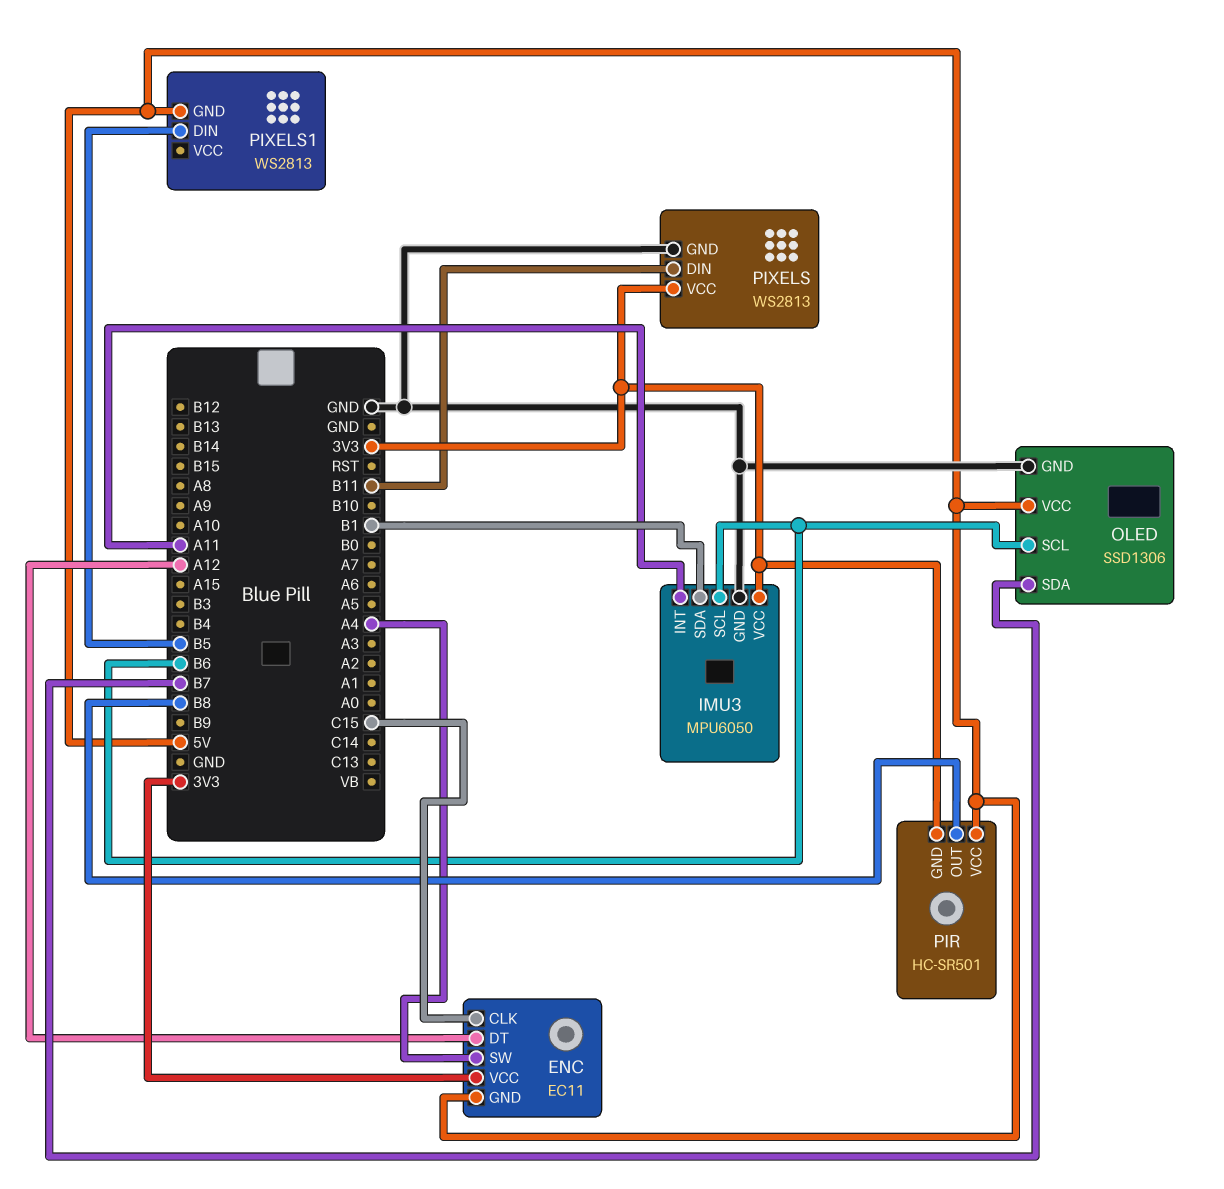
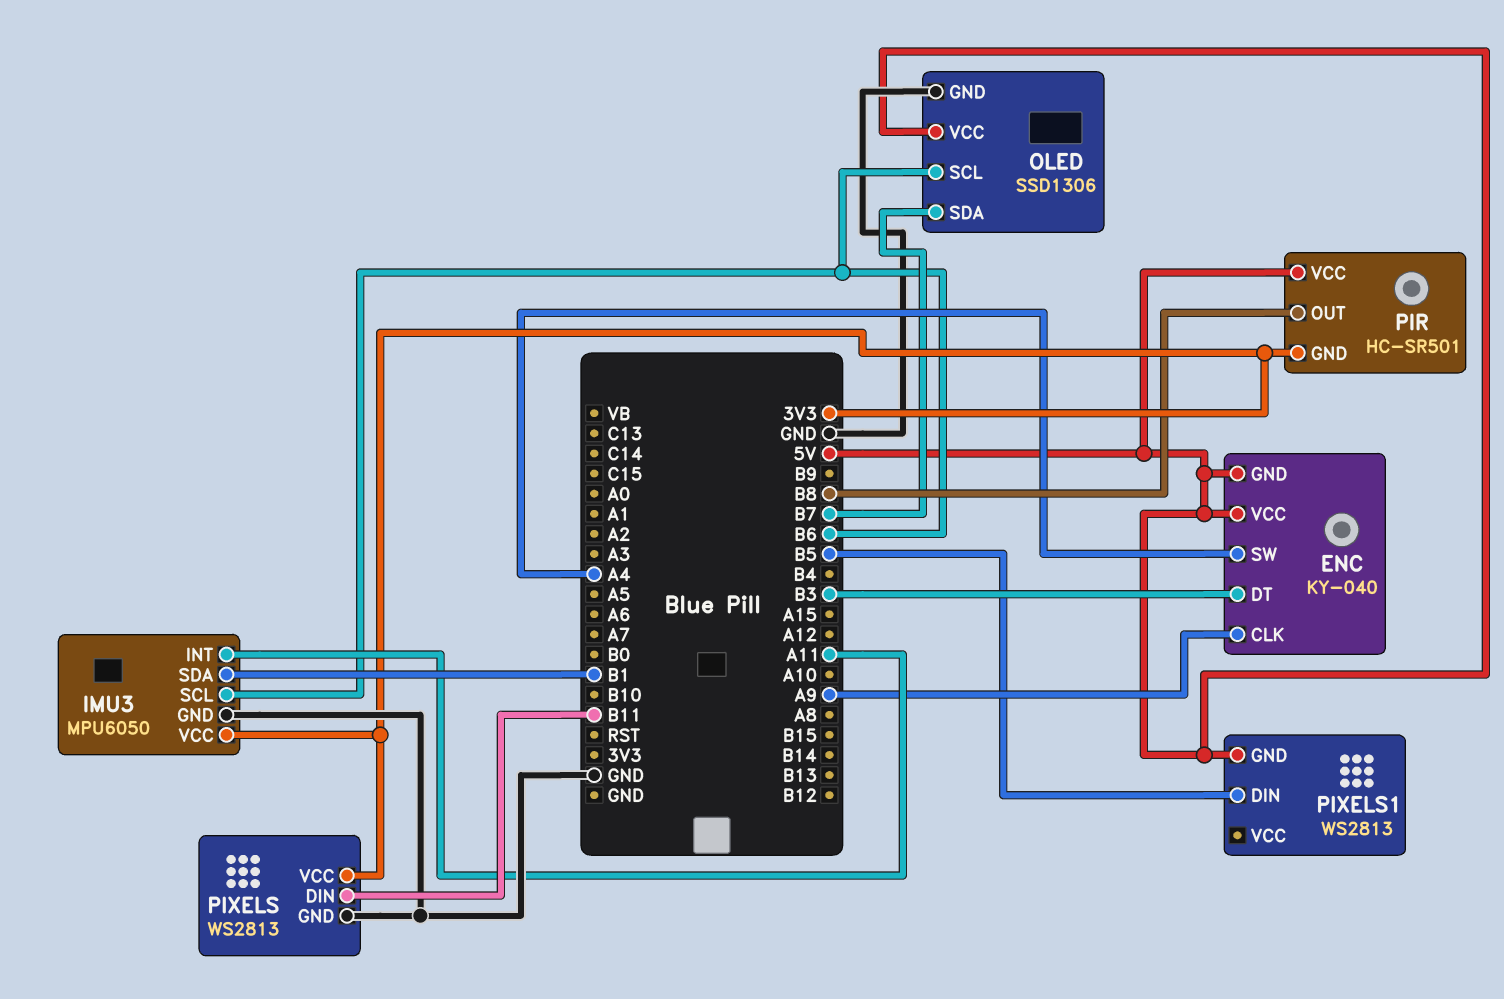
ENC: EC11 -> KY-040
ENC pin CLK: C15 -> A9
ENC pin DT: A12 -> B3
ENC pin VCC: 3V3 -> 5V

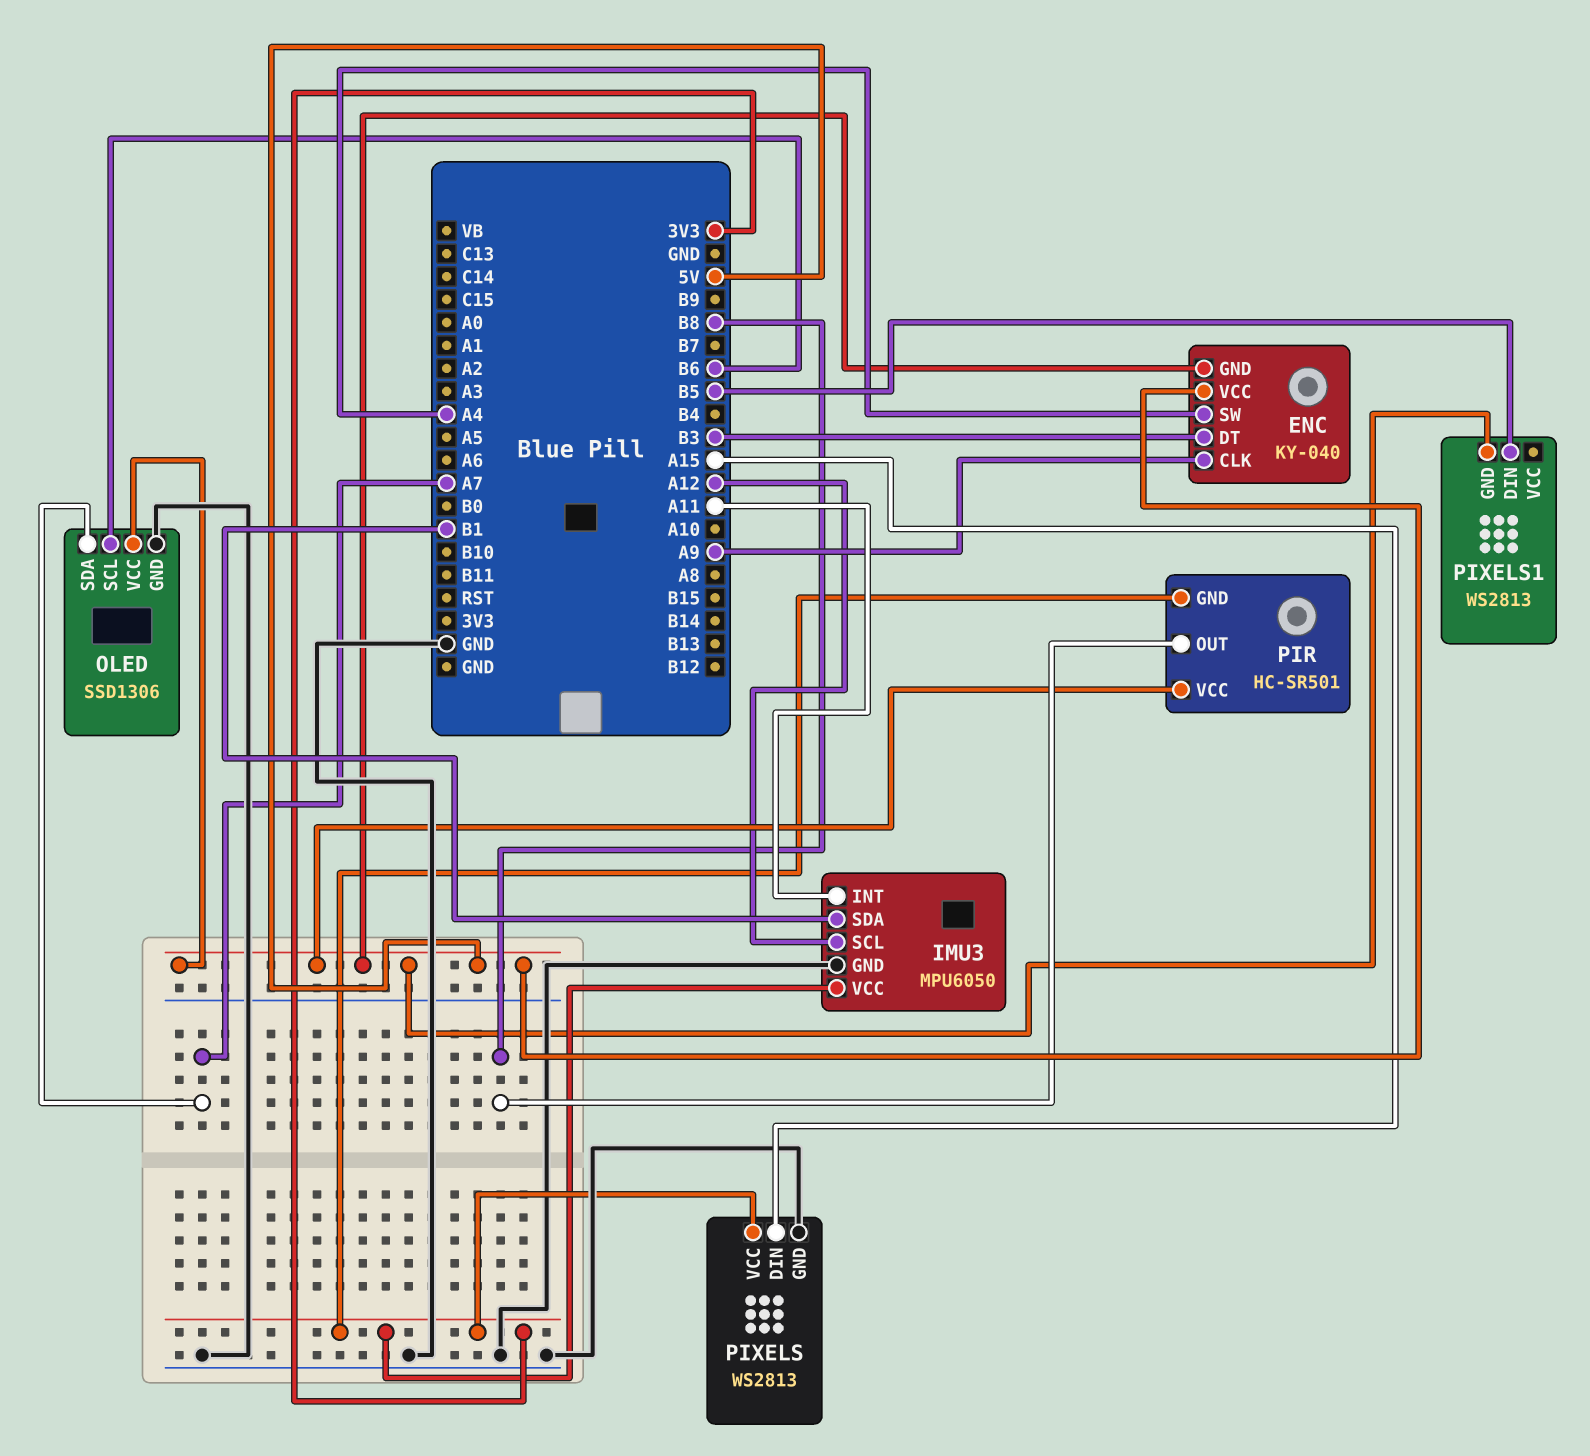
IMU3 pin SCL: B6 -> A12
OLED pin SDA: B7 -> A7
PIXELS pin DIN: B11 -> A15

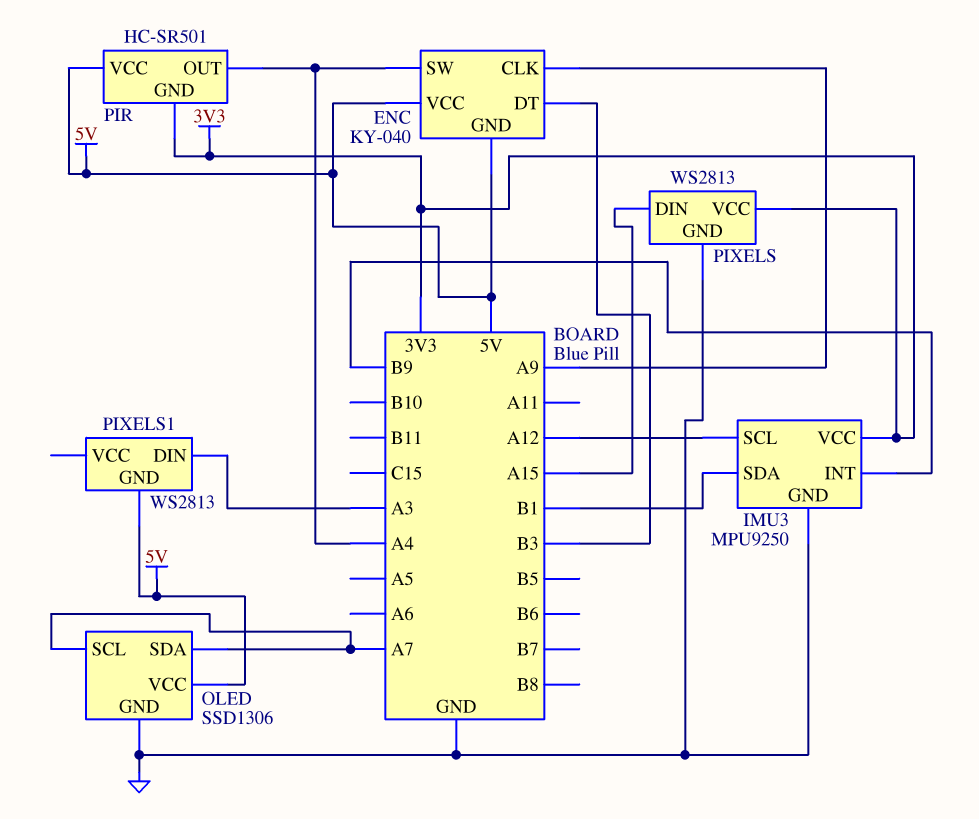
IMU3: MPU6050 -> MPU9250
IMU3 pin INT: A11 -> B9
OLED pin SCL: B6 -> A7
PIR pin OUT: B8 -> A4
PIXELS1 pin DIN: B5 -> A3

